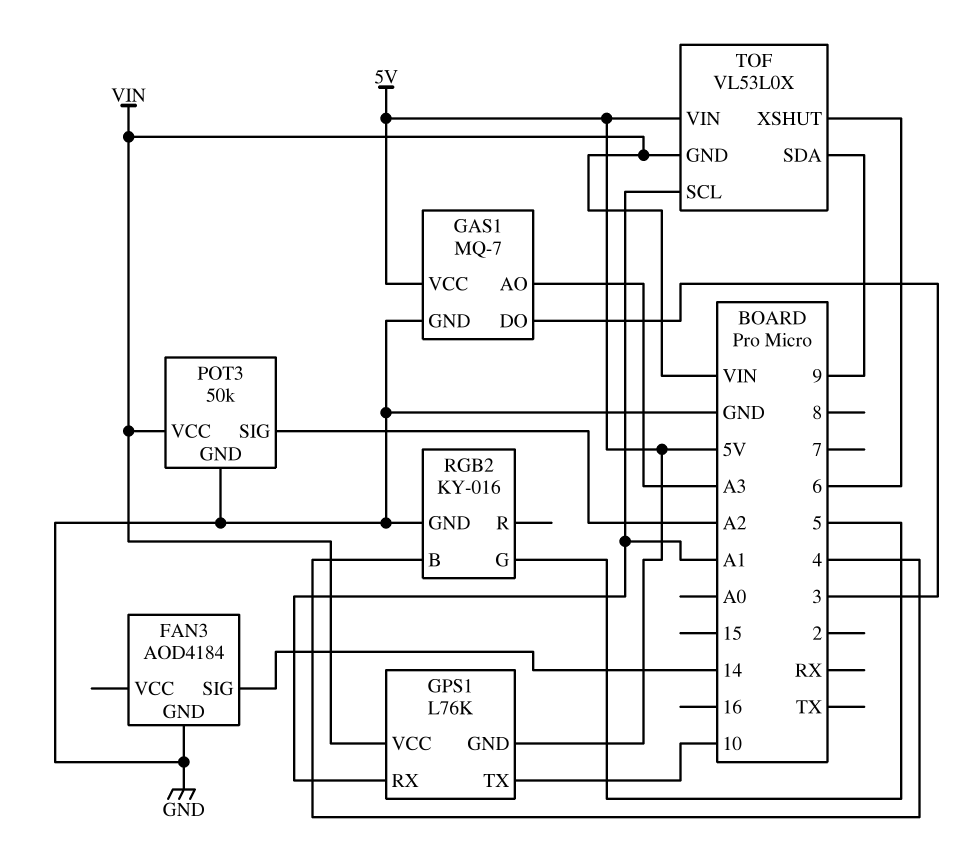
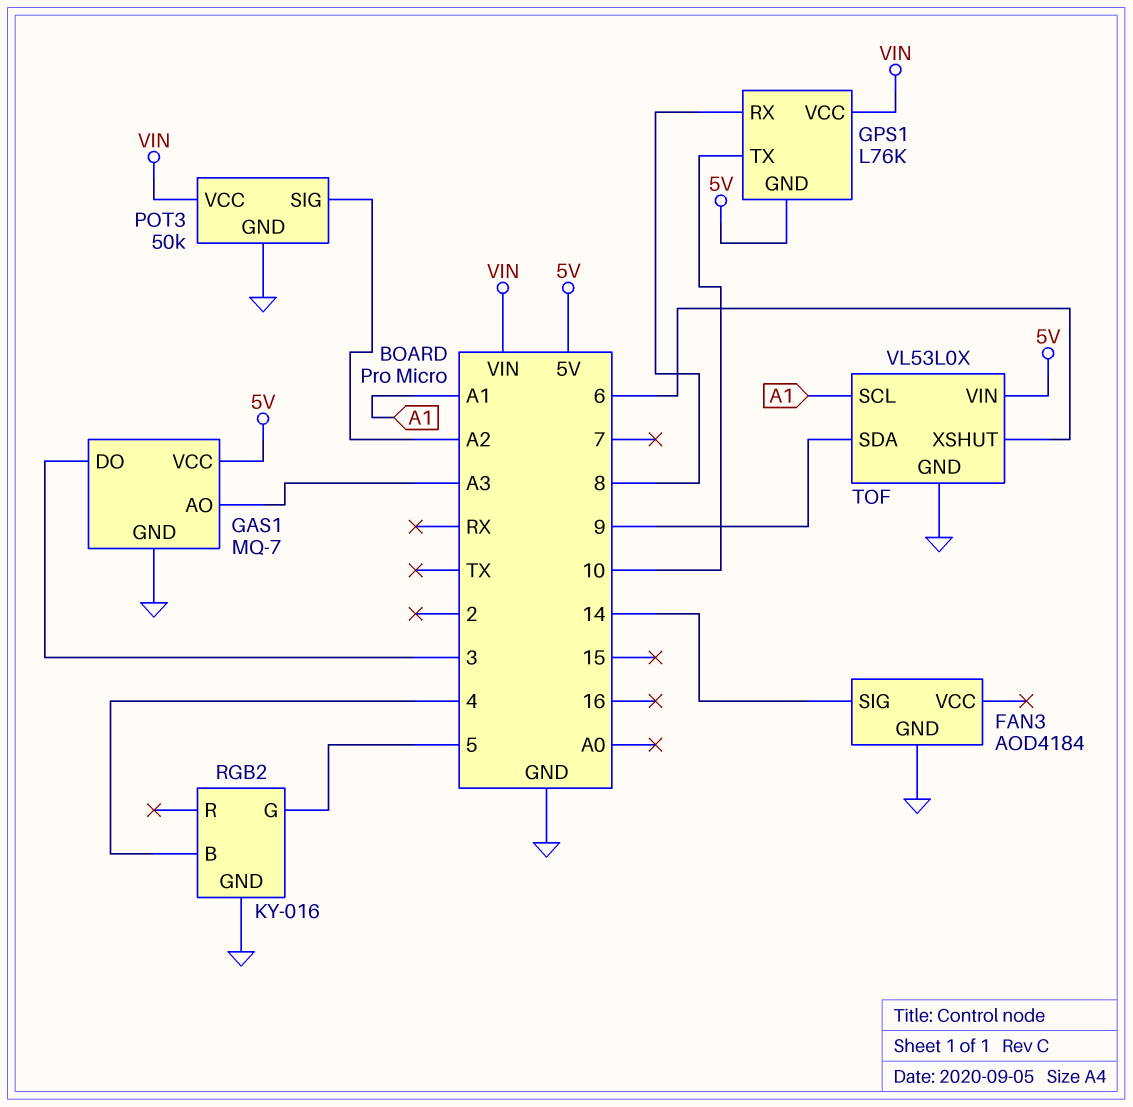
GPS1 pin RX: A1 -> 8
TOF pin GND: VIN -> GND

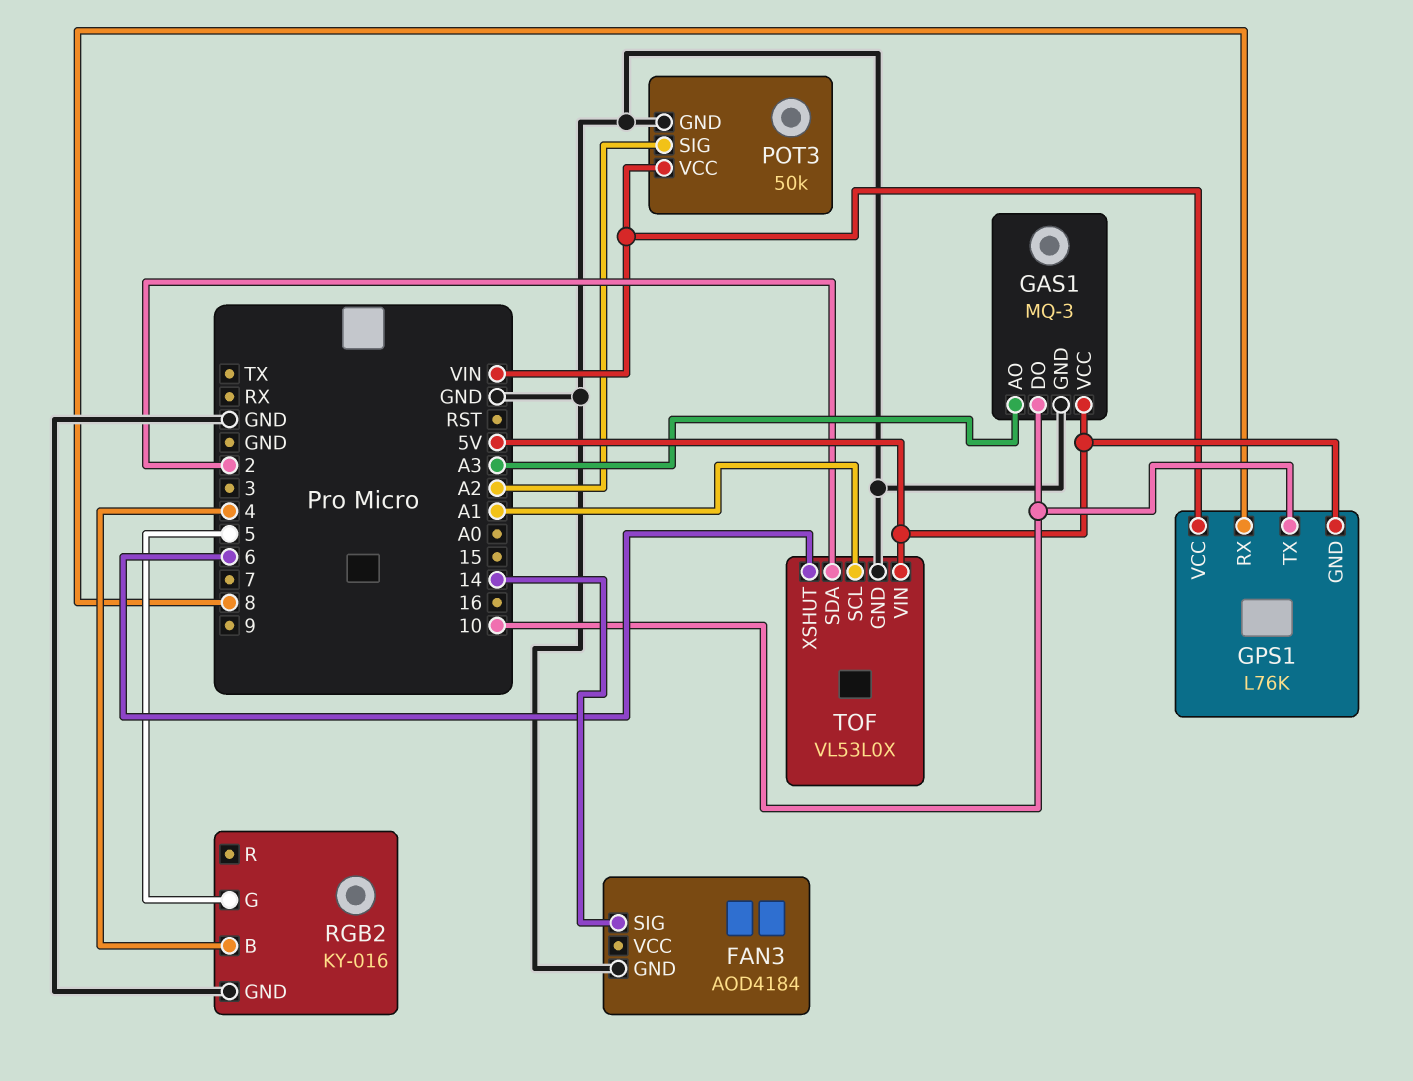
GAS1: MQ-7 -> MQ-3
GAS1 pin DO: 3 -> 10
TOF pin SDA: 9 -> 2

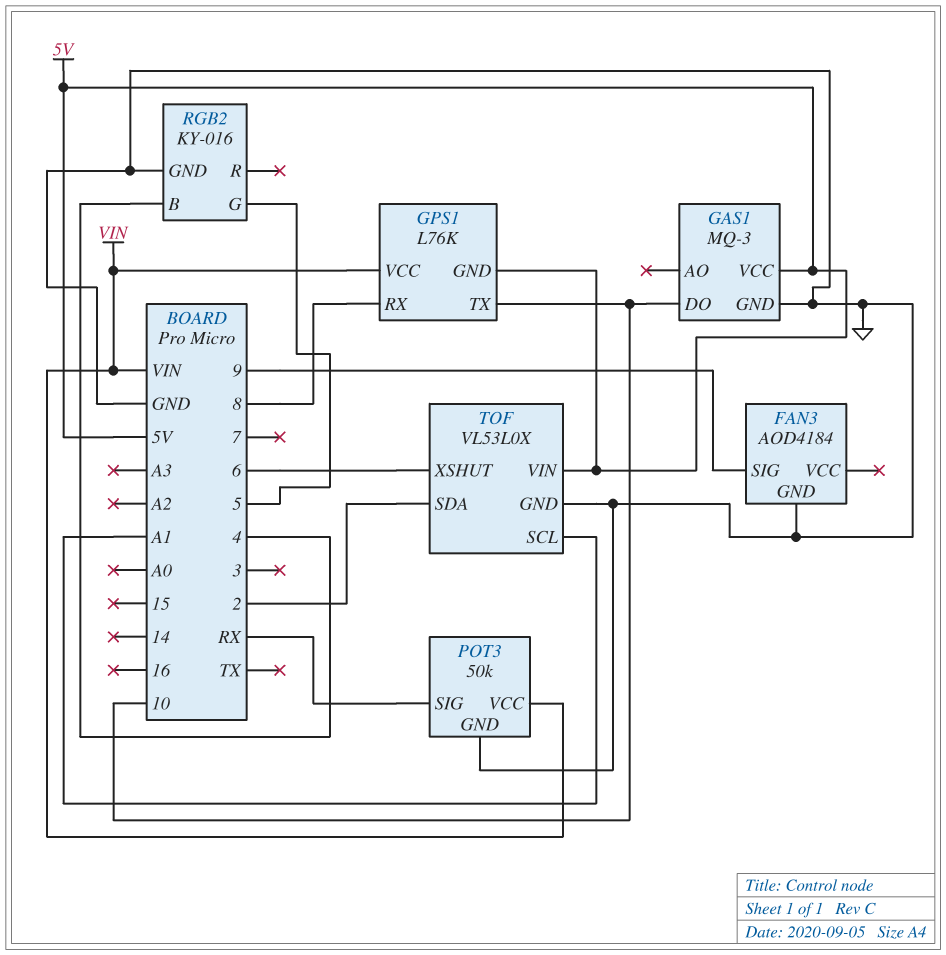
FAN3 pin SIG: 14 -> 9
GAS1 pin AO: A3 -> none
POT3 pin SIG: A2 -> RX

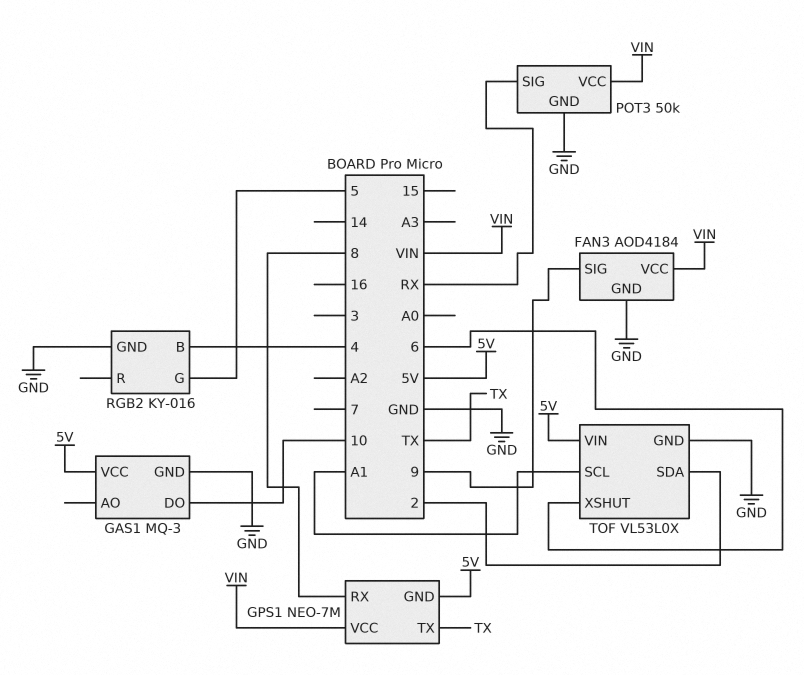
FAN3 pin VCC: none -> VIN
GPS1: L76K -> NEO-7M
GPS1 pin TX: 10 -> TX

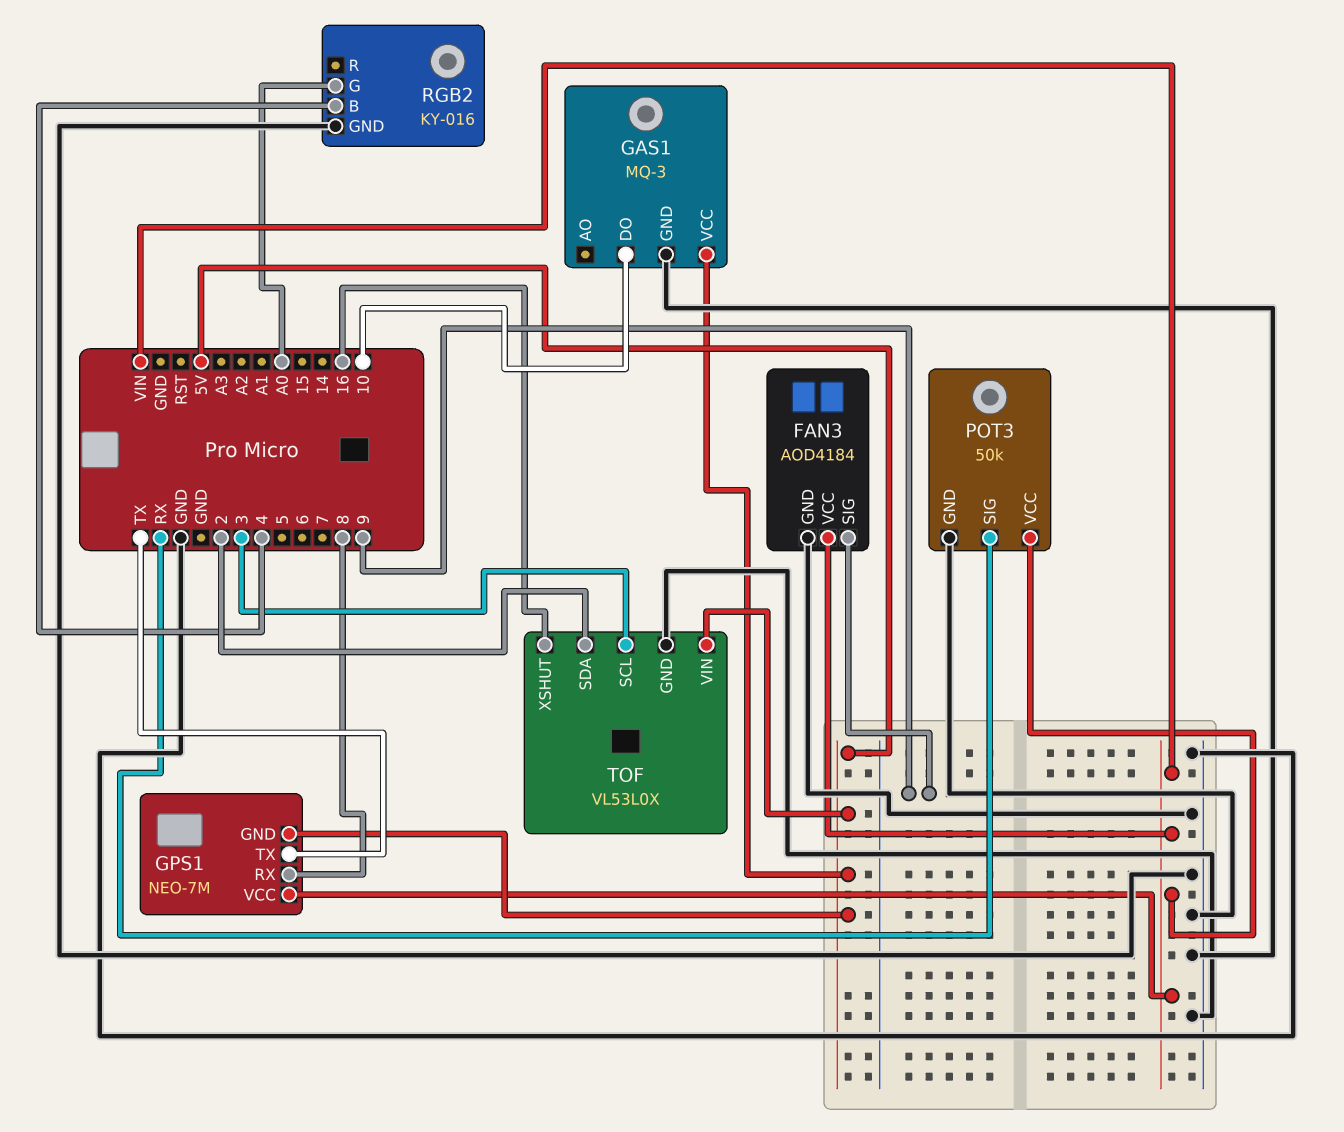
RGB2 pin G: 5 -> A0
TOF pin SCL: A1 -> 3
TOF pin XSHUT: 6 -> 16

